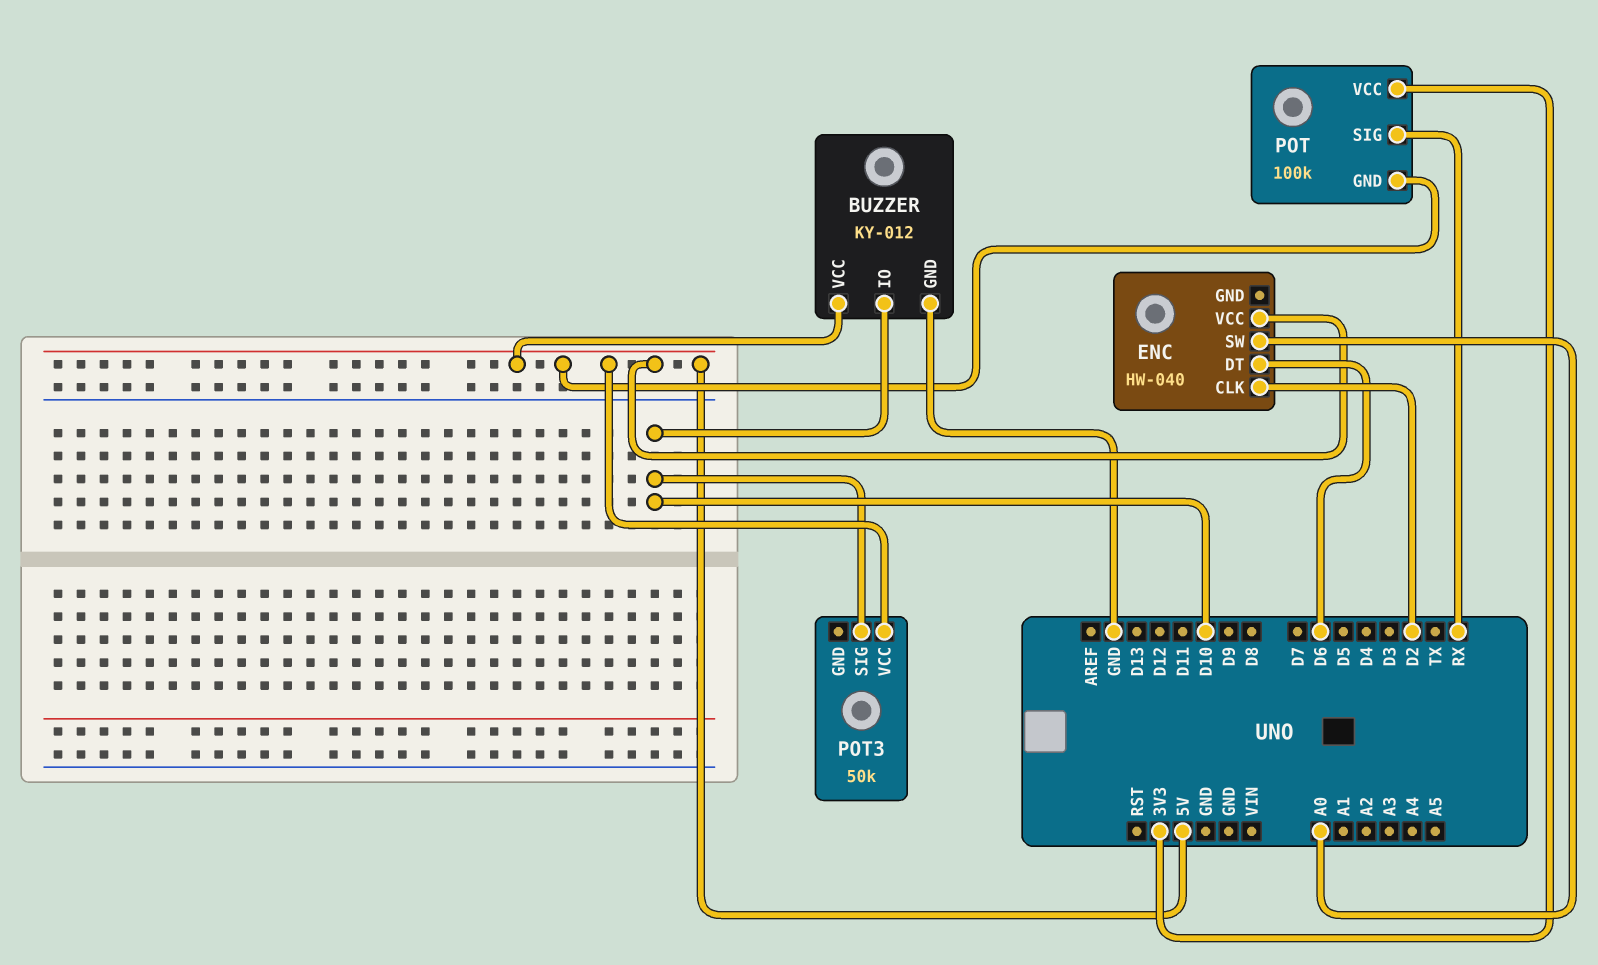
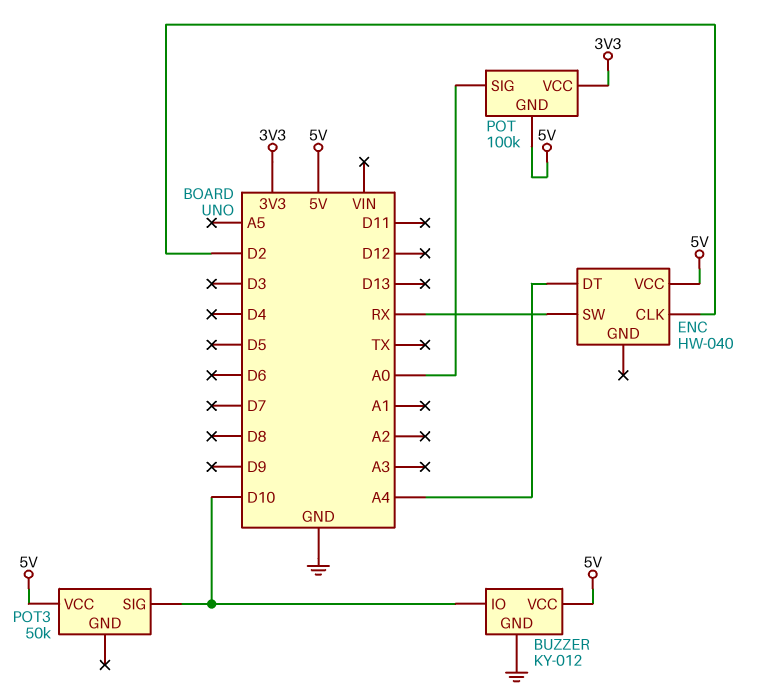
ENC pin DT: D6 -> A4
ENC pin SW: A0 -> RX
POT pin SIG: RX -> A0

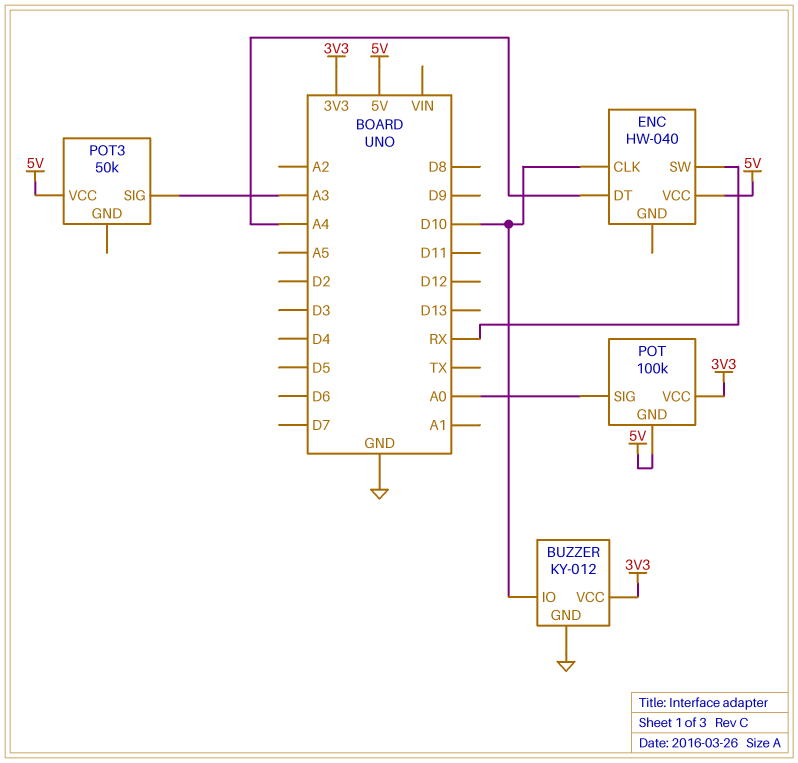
BUZZER pin VCC: 5V -> 3V3
ENC pin CLK: D2 -> D10
POT3 pin SIG: D10 -> A3

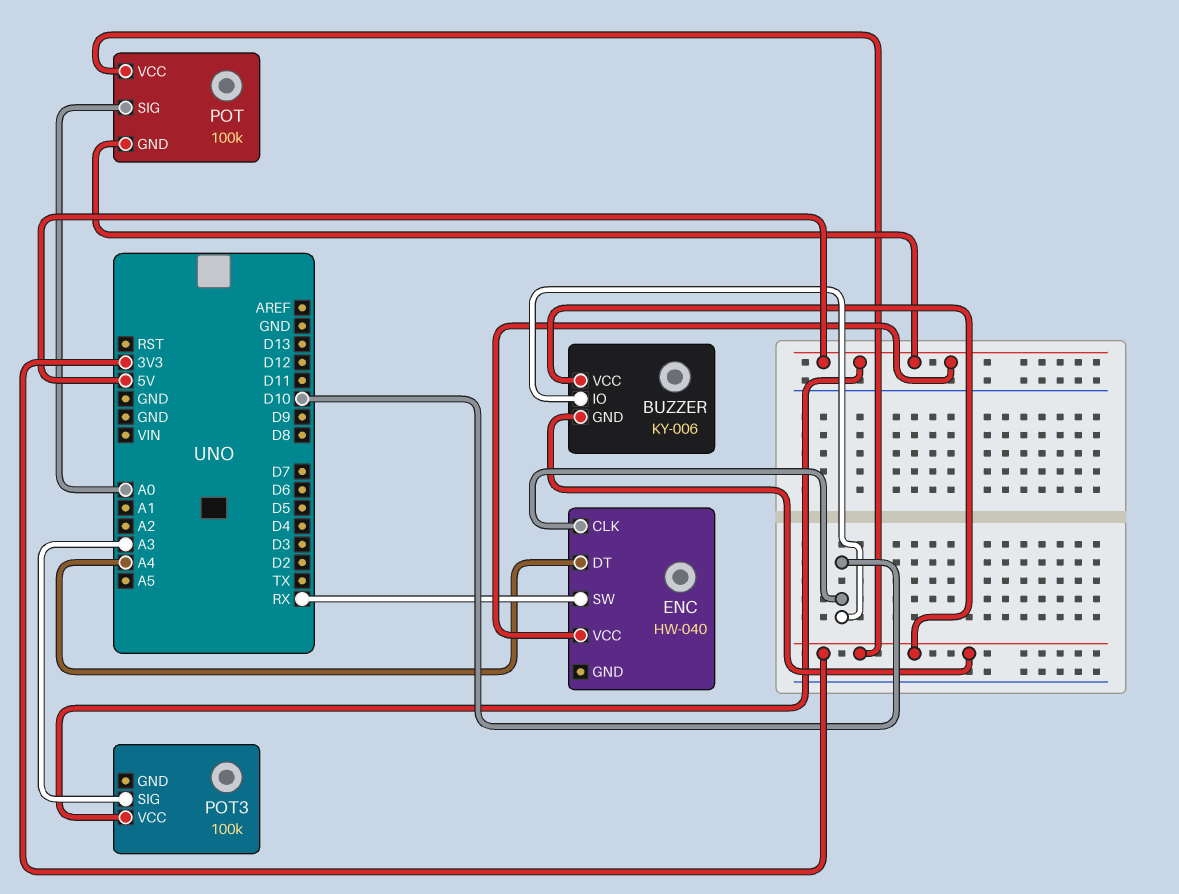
BUZZER: KY-012 -> KY-006
BUZZER pin GND: GND -> 3V3
POT3: 50k -> 100k

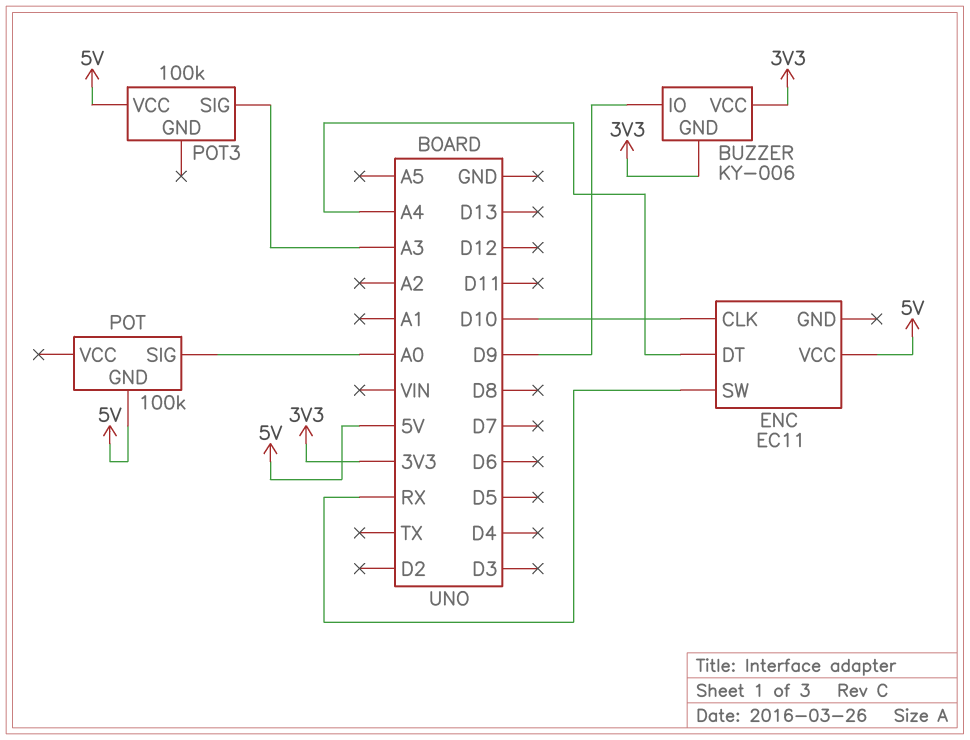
BUZZER pin IO: D10 -> D9
ENC: HW-040 -> EC11
POT pin VCC: 3V3 -> none

